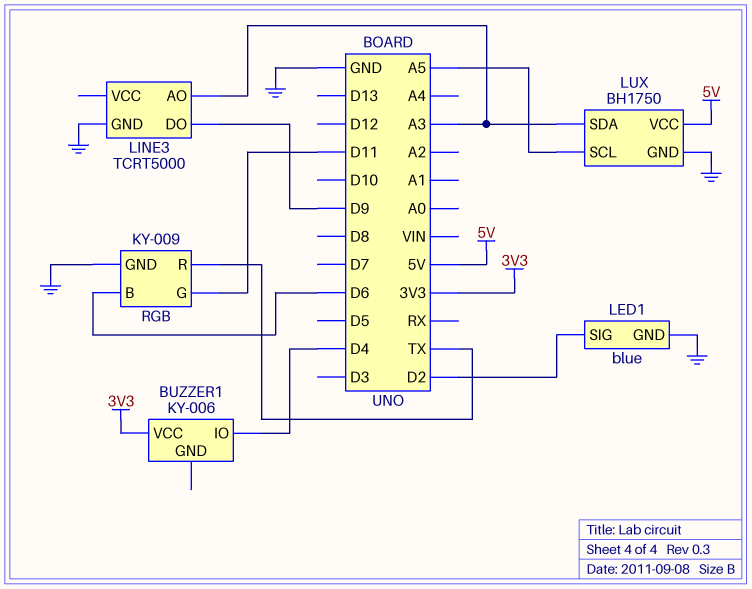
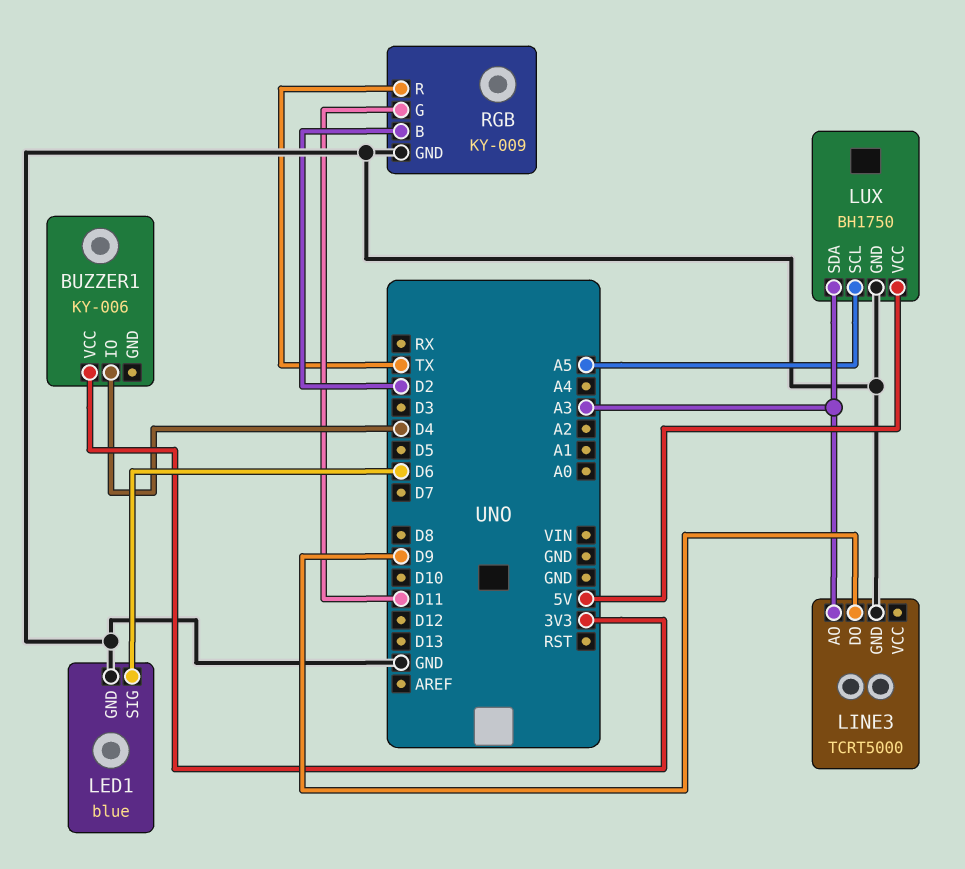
LED1 pin SIG: D2 -> D6
RGB pin B: D6 -> D2

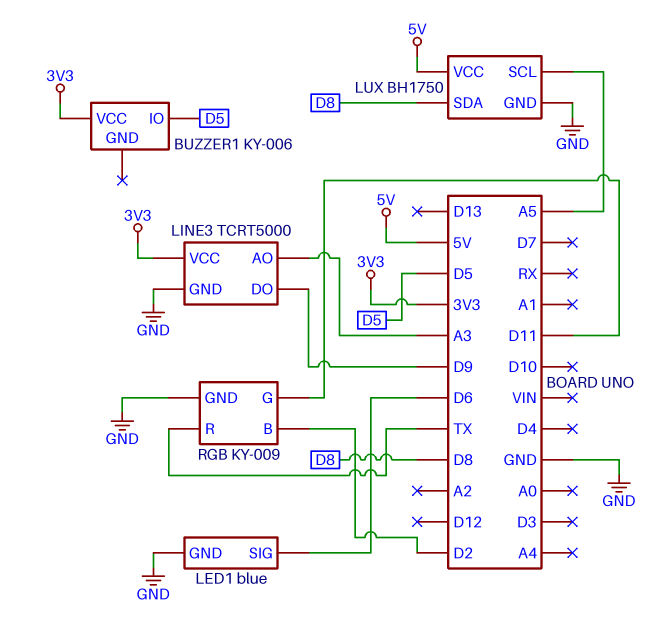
BUZZER1 pin IO: D4 -> D5
LINE3 pin VCC: none -> 3V3
LUX pin SDA: A3 -> D8

